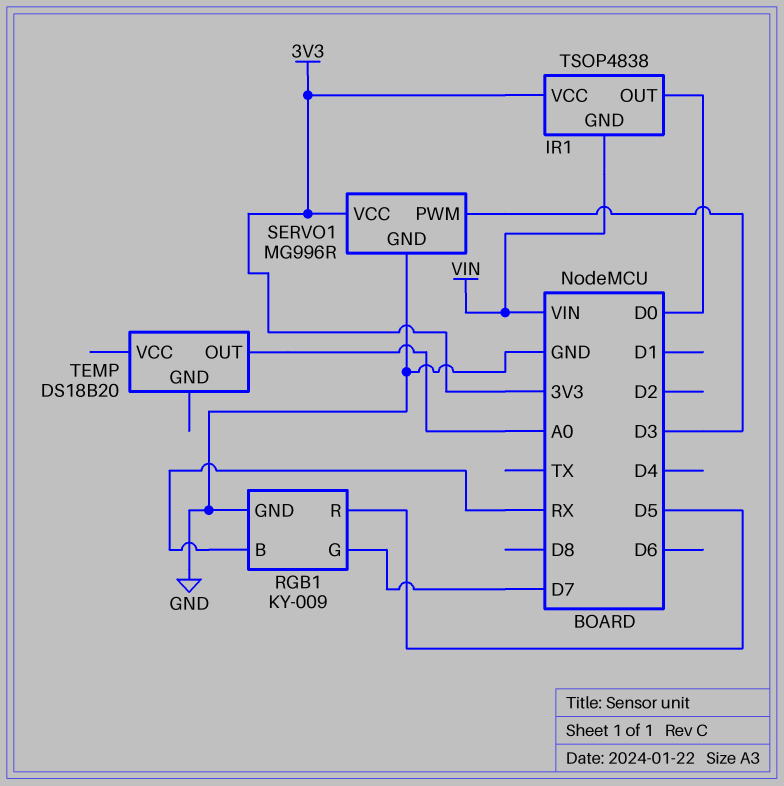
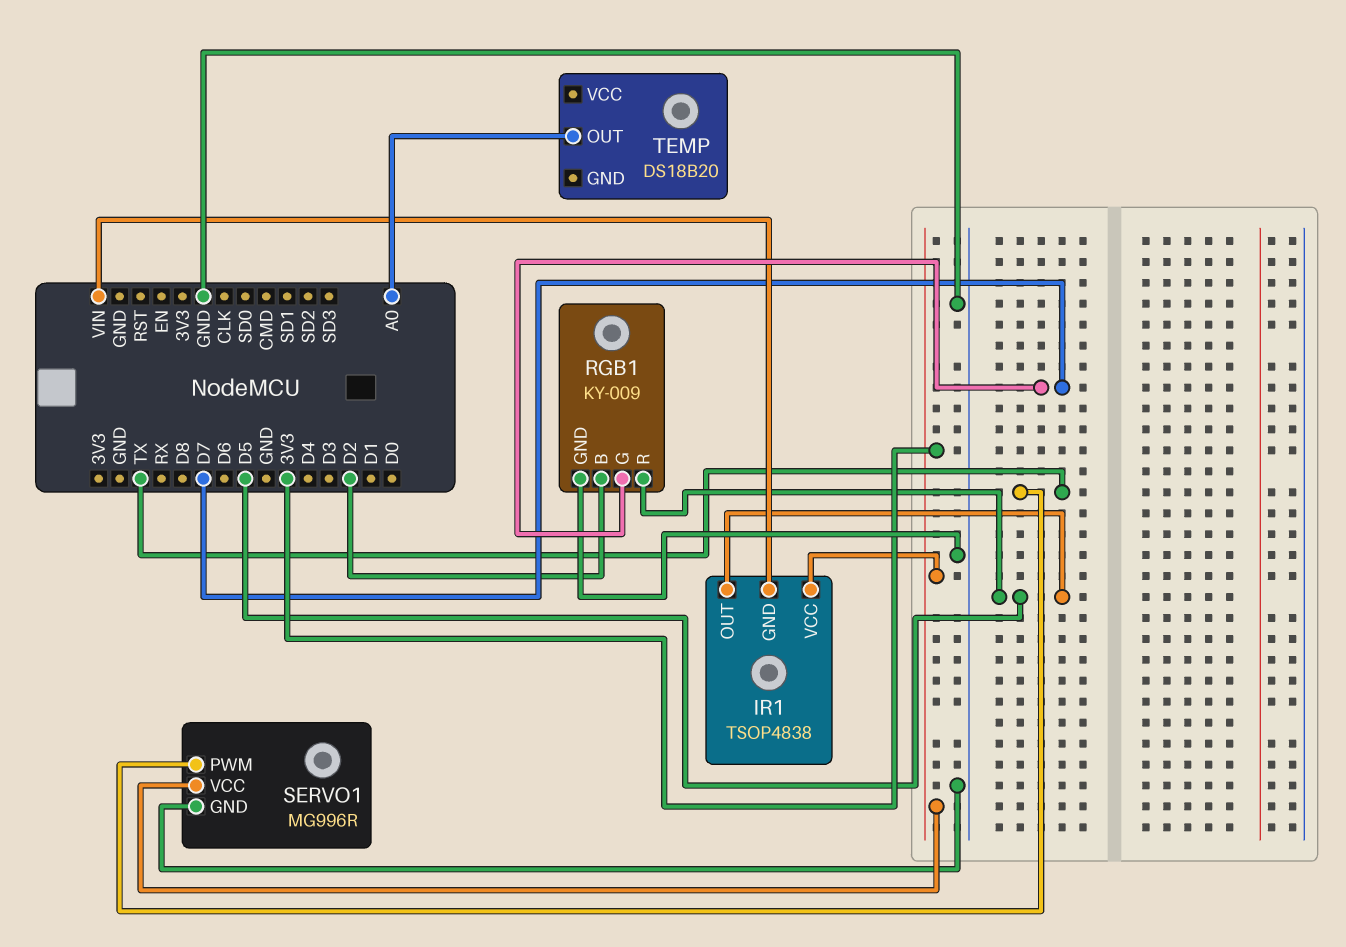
IR1 pin OUT: D0 -> D5
RGB1 pin B: RX -> D2
SERVO1 pin PWM: D3 -> TX

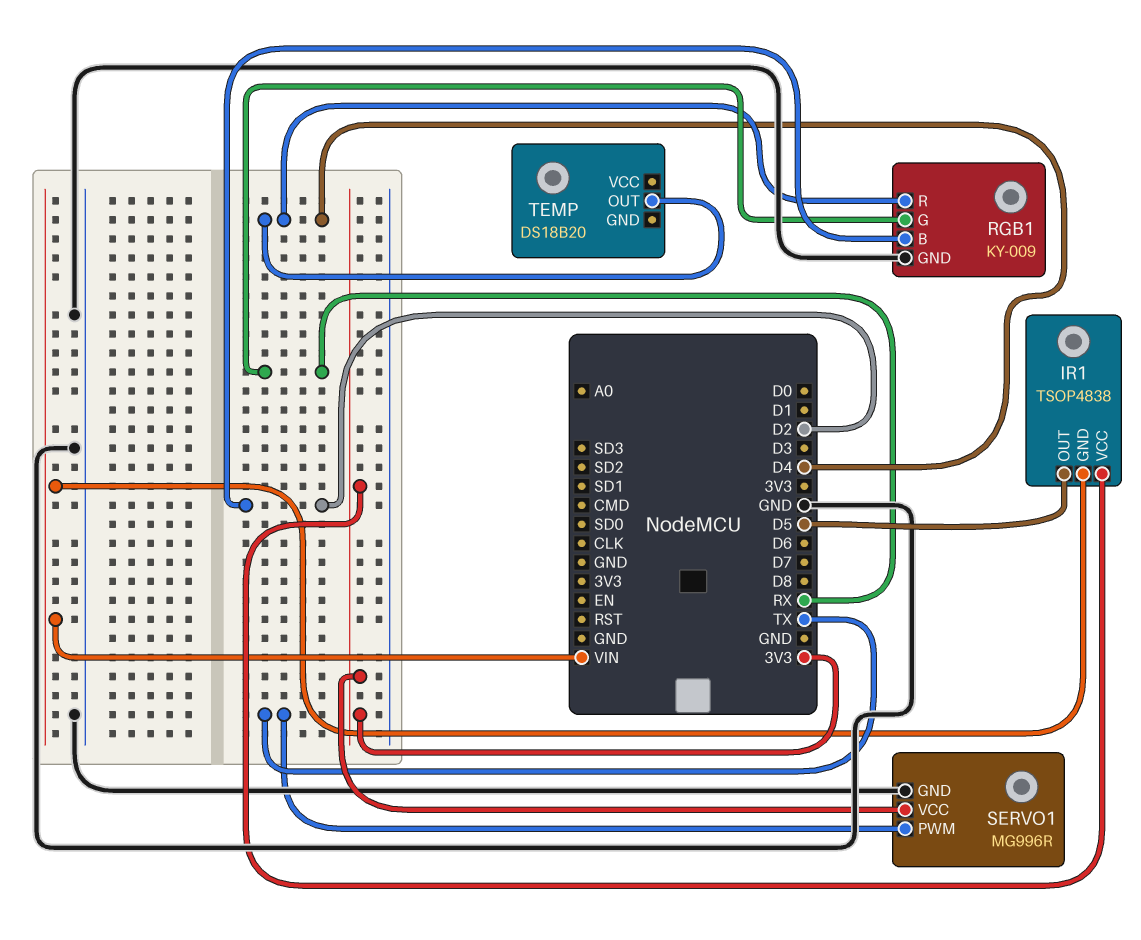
RGB1 pin G: D7 -> RX
RGB1 pin R: D5 -> D4
TEMP pin OUT: A0 -> D4

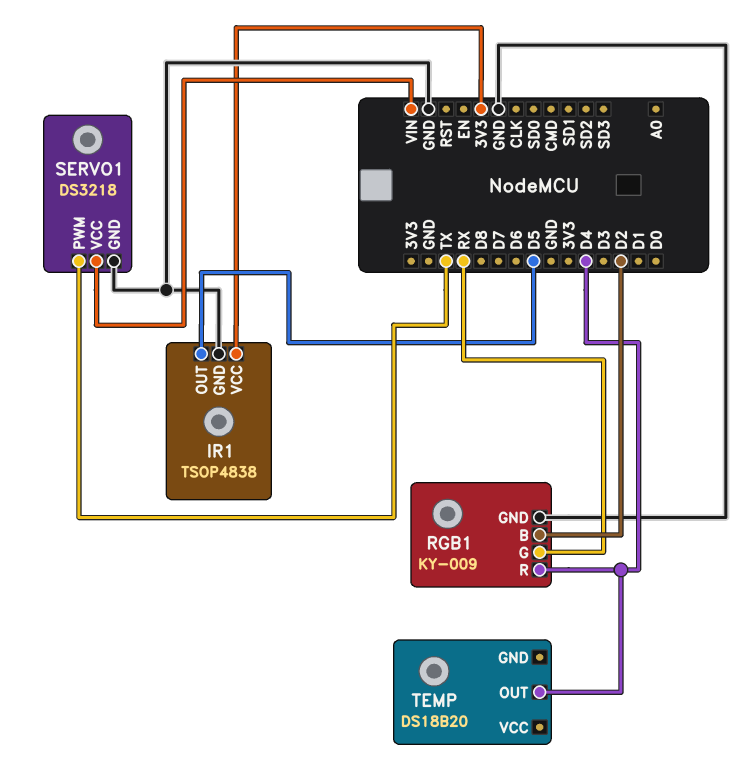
IR1 pin GND: VIN -> GND
SERVO1: MG996R -> DS3218
SERVO1 pin VCC: 3V3 -> VIN

